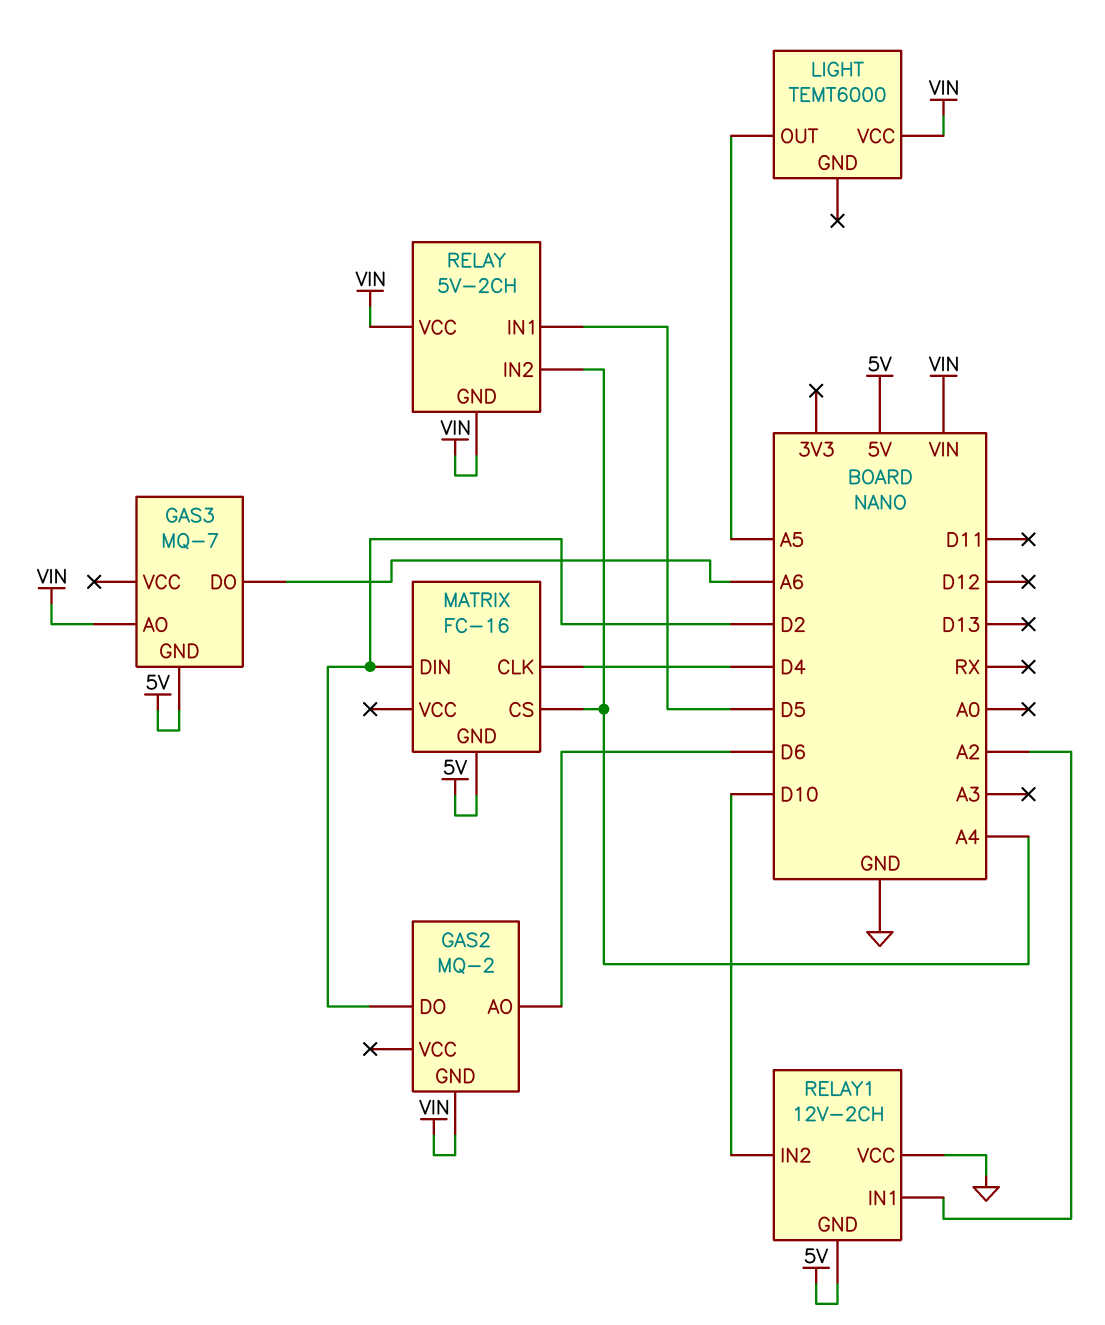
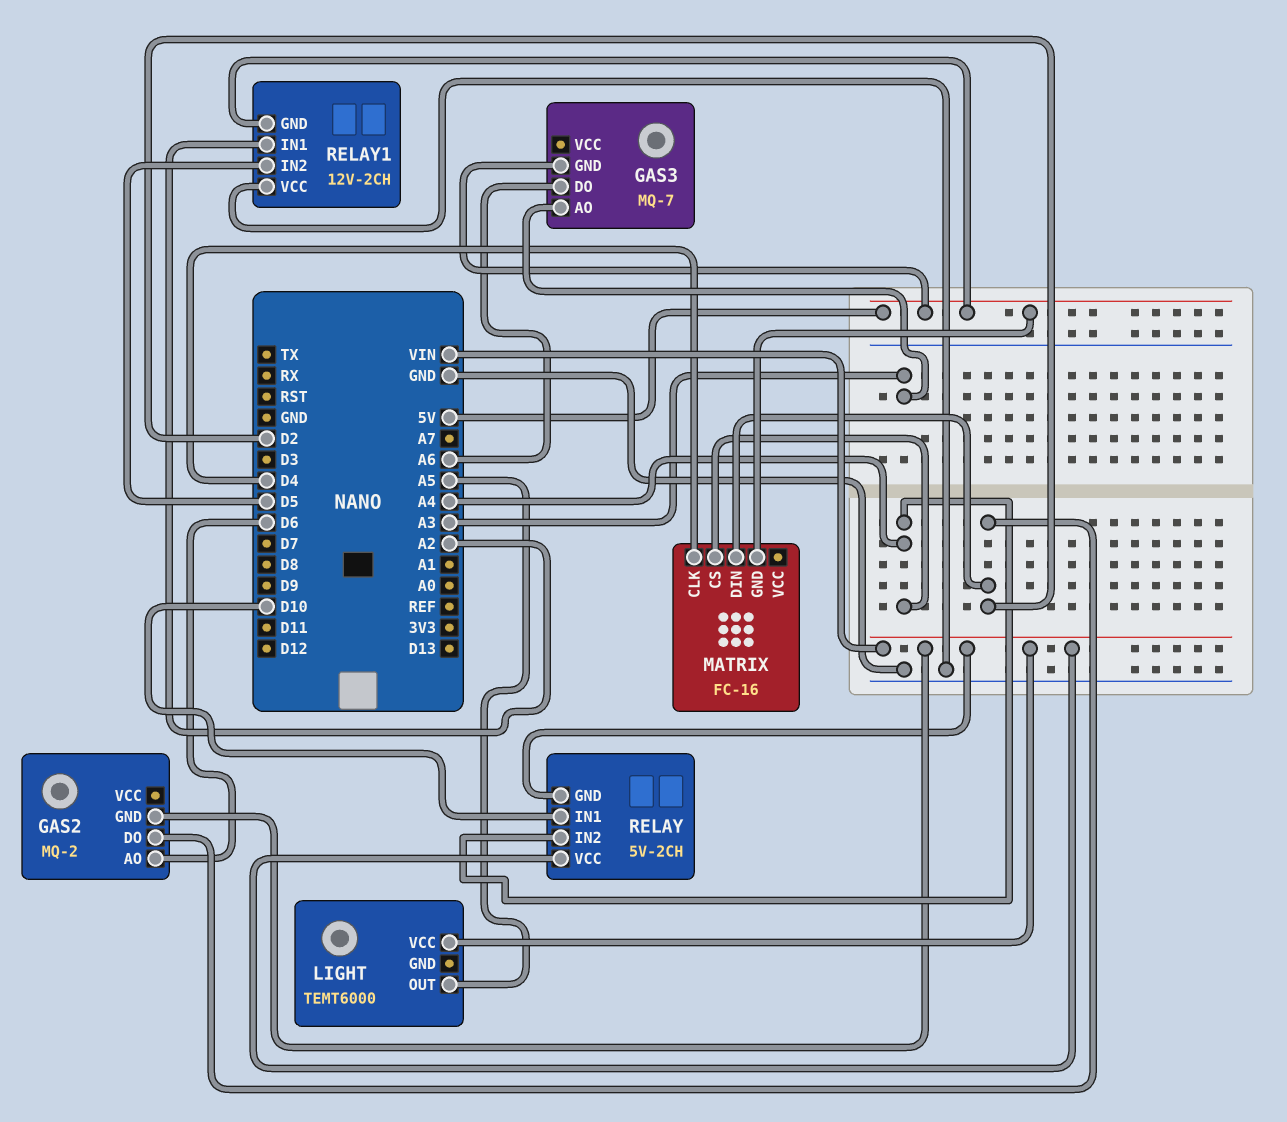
GAS3 pin AO: VIN -> A3
RELAY pin IN1: D5 -> D10
RELAY1 pin IN2: D10 -> D5

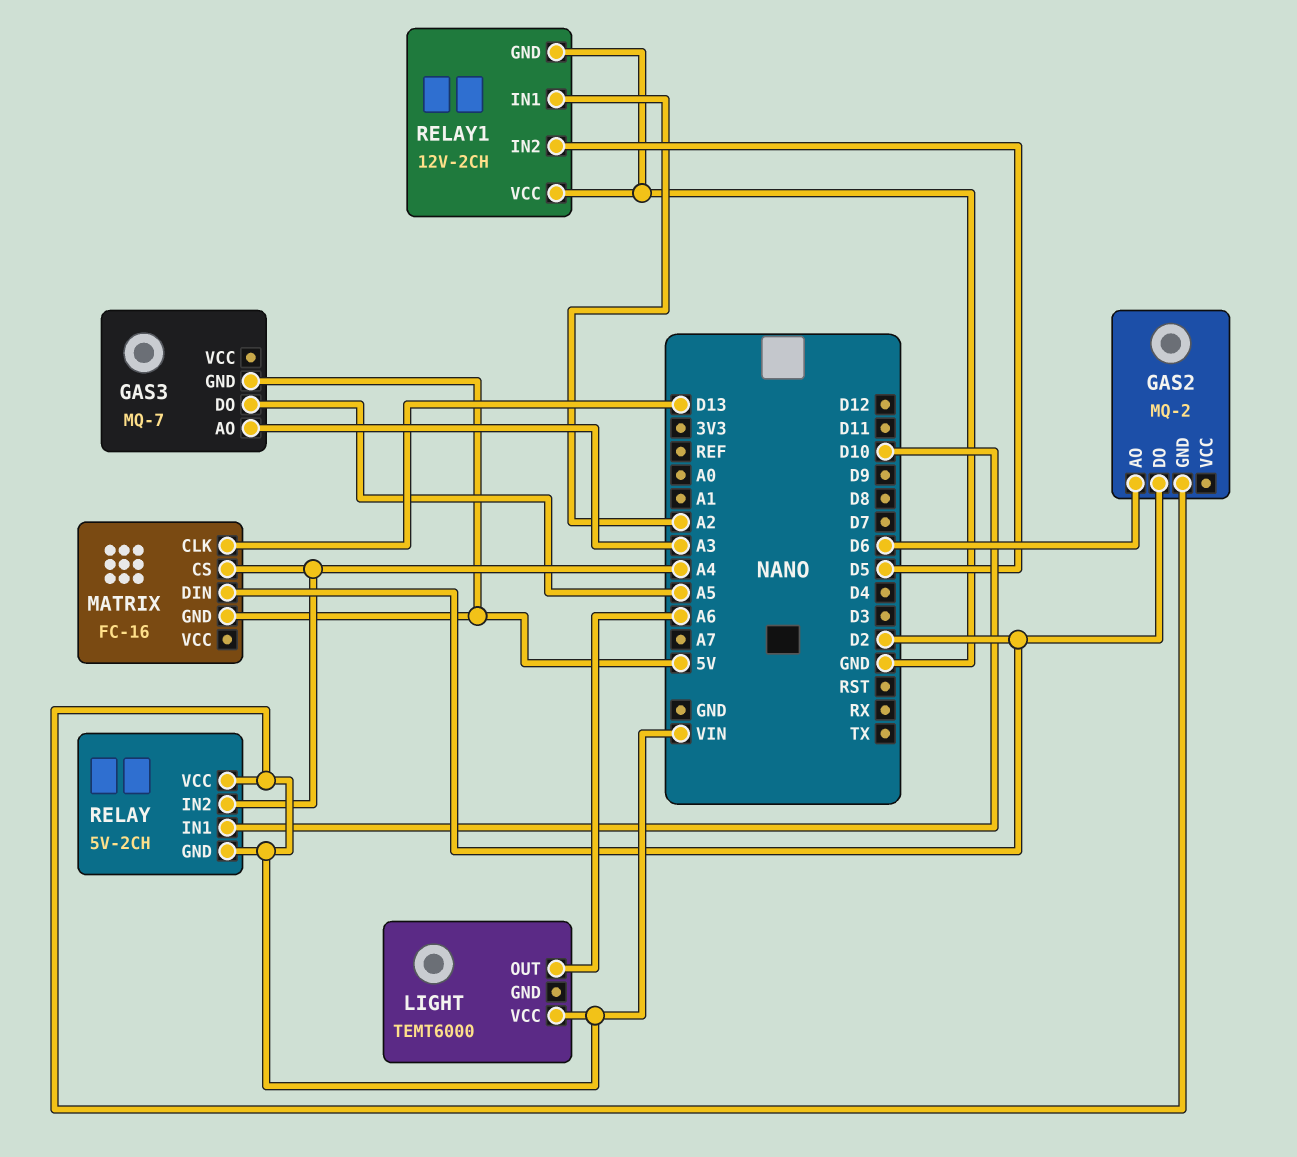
GAS3 pin DO: A6 -> A5
LIGHT pin OUT: A5 -> A6
MATRIX pin CLK: D4 -> D13
RELAY1 pin GND: 5V -> GND

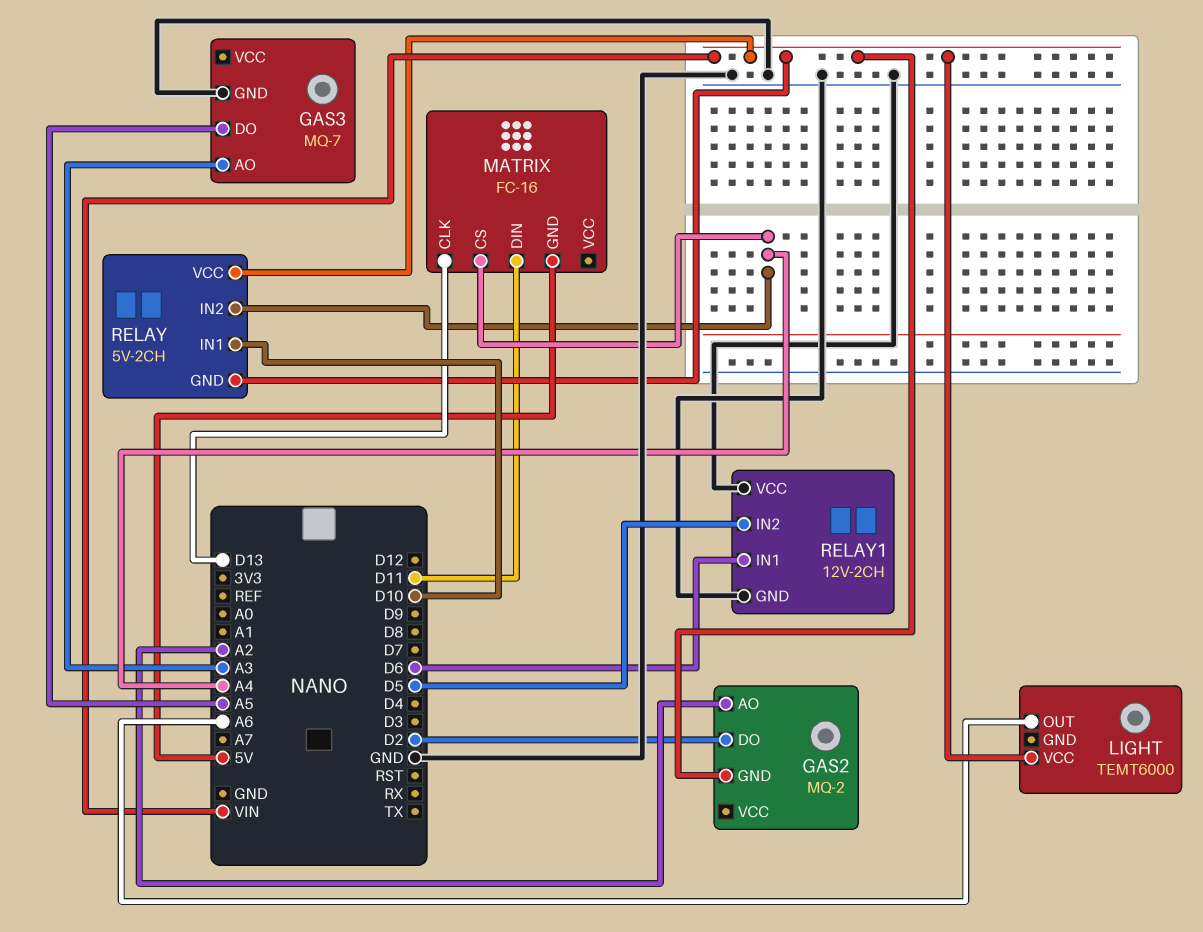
GAS2 pin AO: D6 -> A2
GAS3 pin GND: 5V -> GND
MATRIX pin DIN: D2 -> D11
RELAY1 pin IN1: A2 -> D6

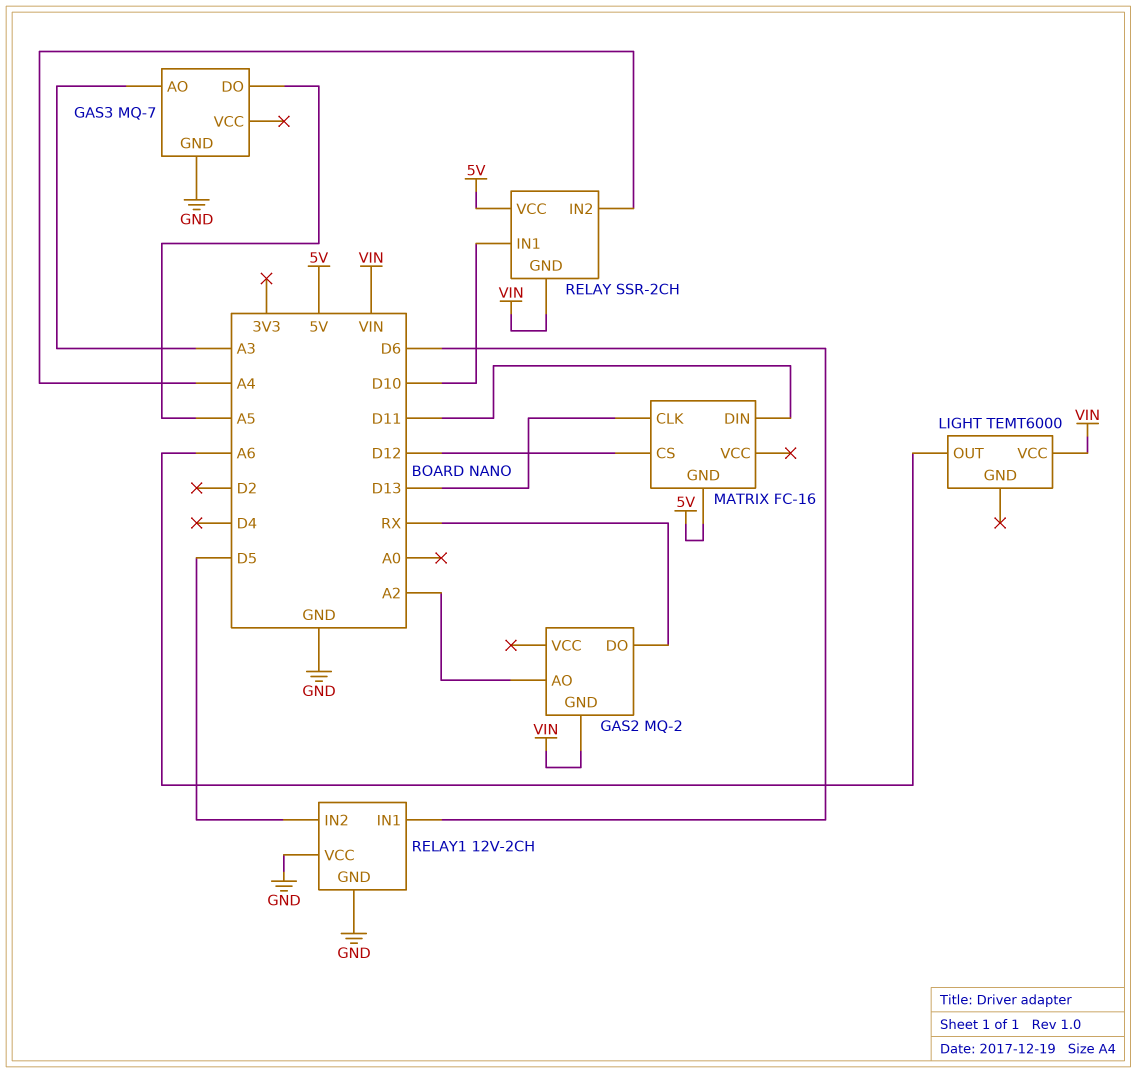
GAS2 pin DO: D2 -> RX
MATRIX pin CS: A4 -> D12
RELAY: 5V-2CH -> SSR-2CH
RELAY pin VCC: VIN -> 5V

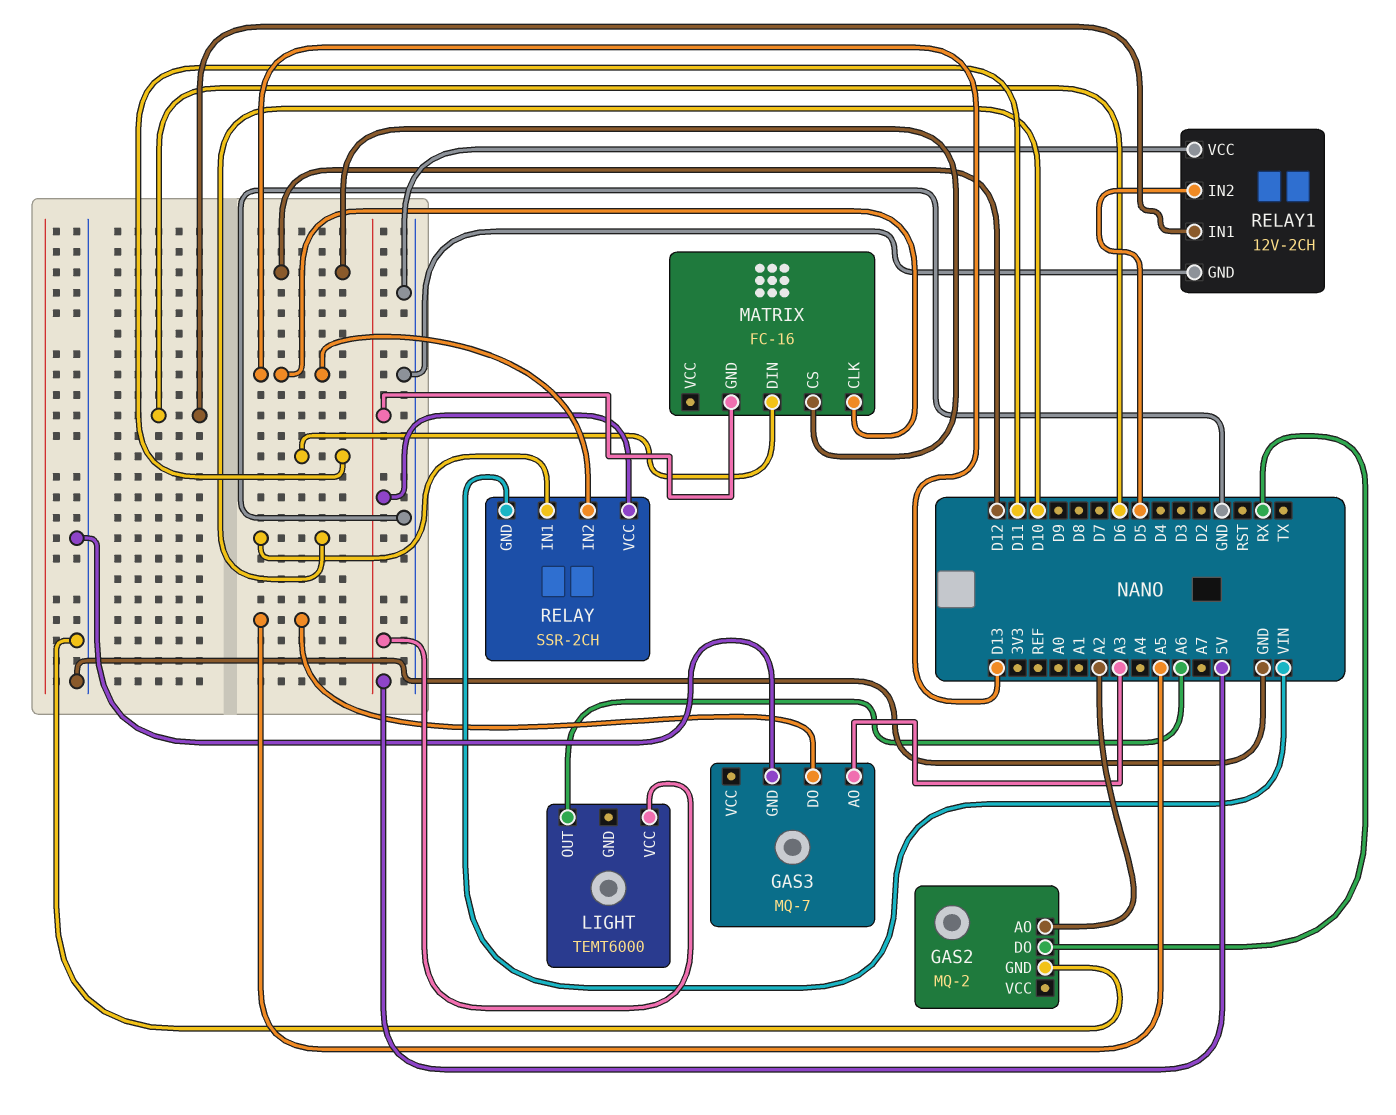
GAS2 pin GND: VIN -> GND
LIGHT pin VCC: VIN -> 5V
RELAY pin IN2: A4 -> D13

